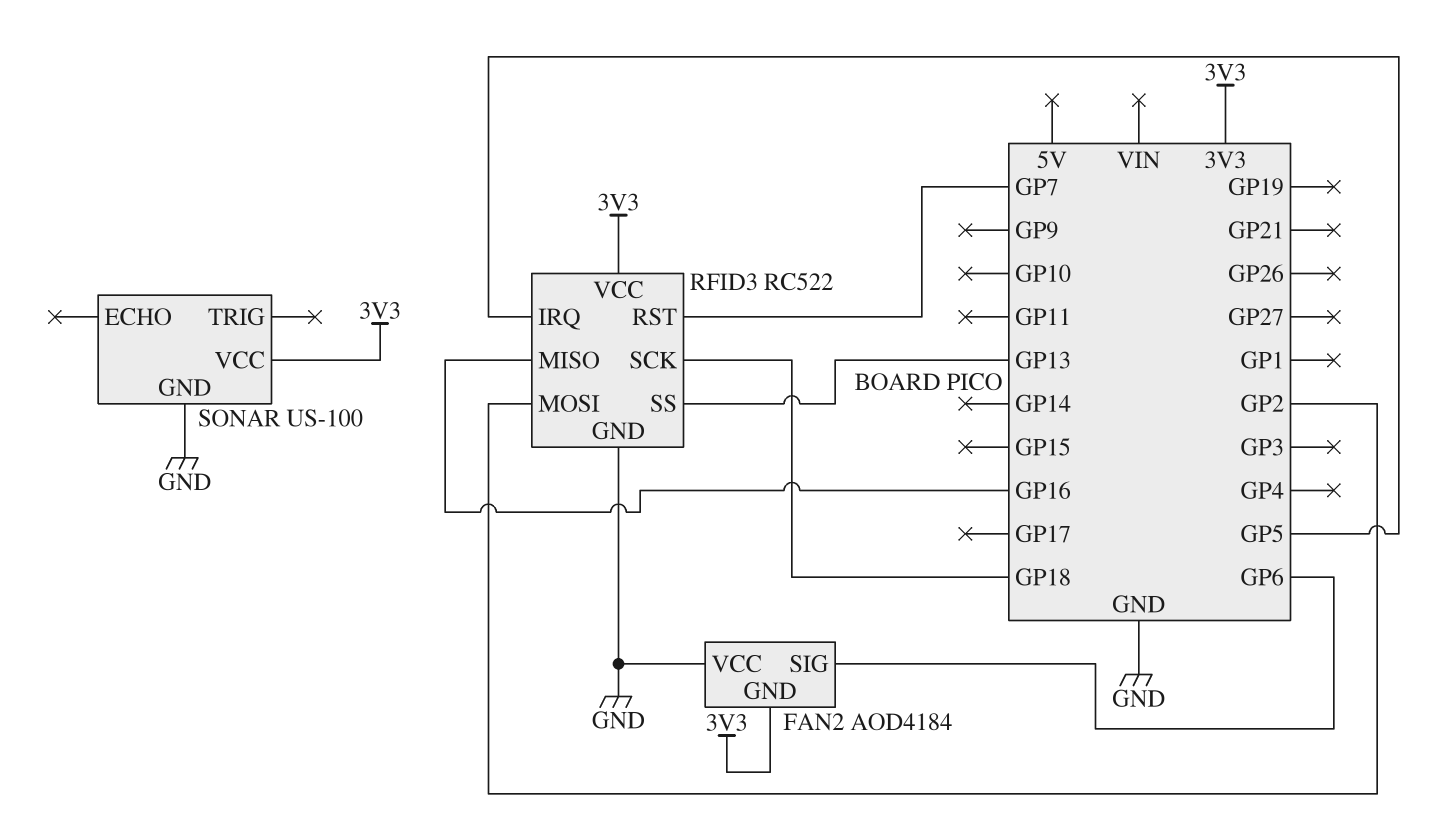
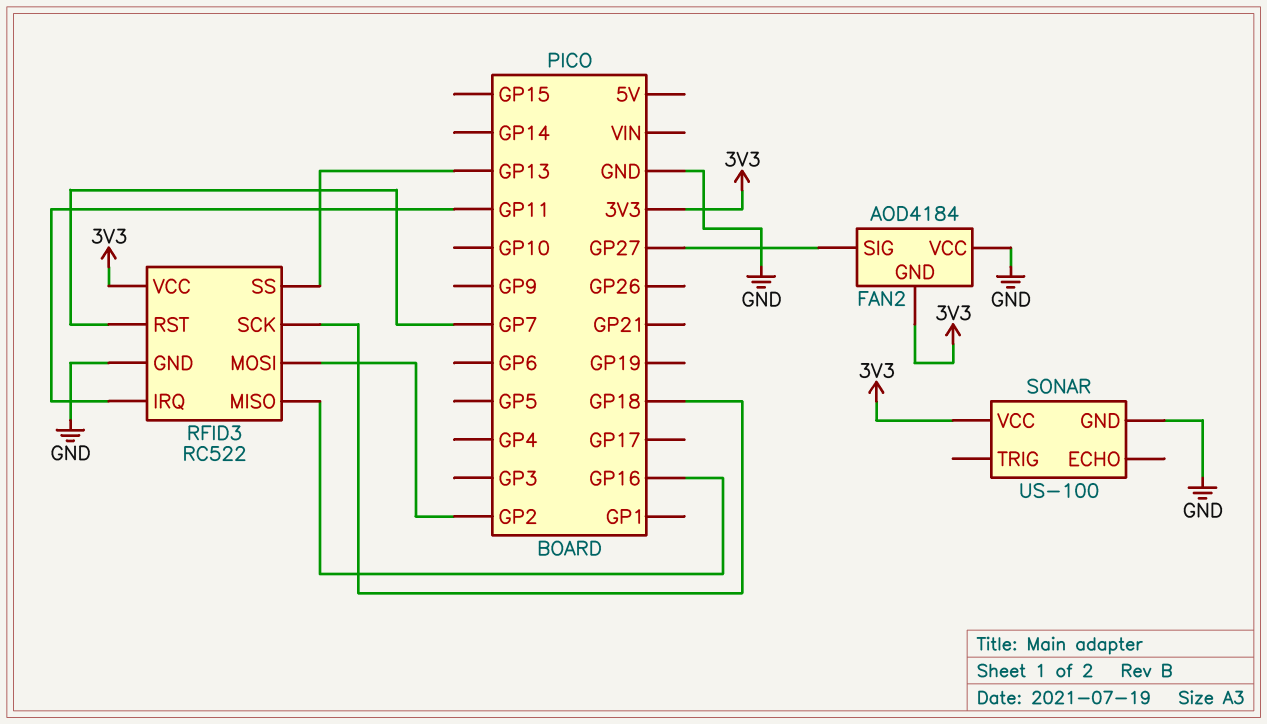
FAN2 pin SIG: GP6 -> GP27
RFID3 pin IRQ: GP5 -> GP11

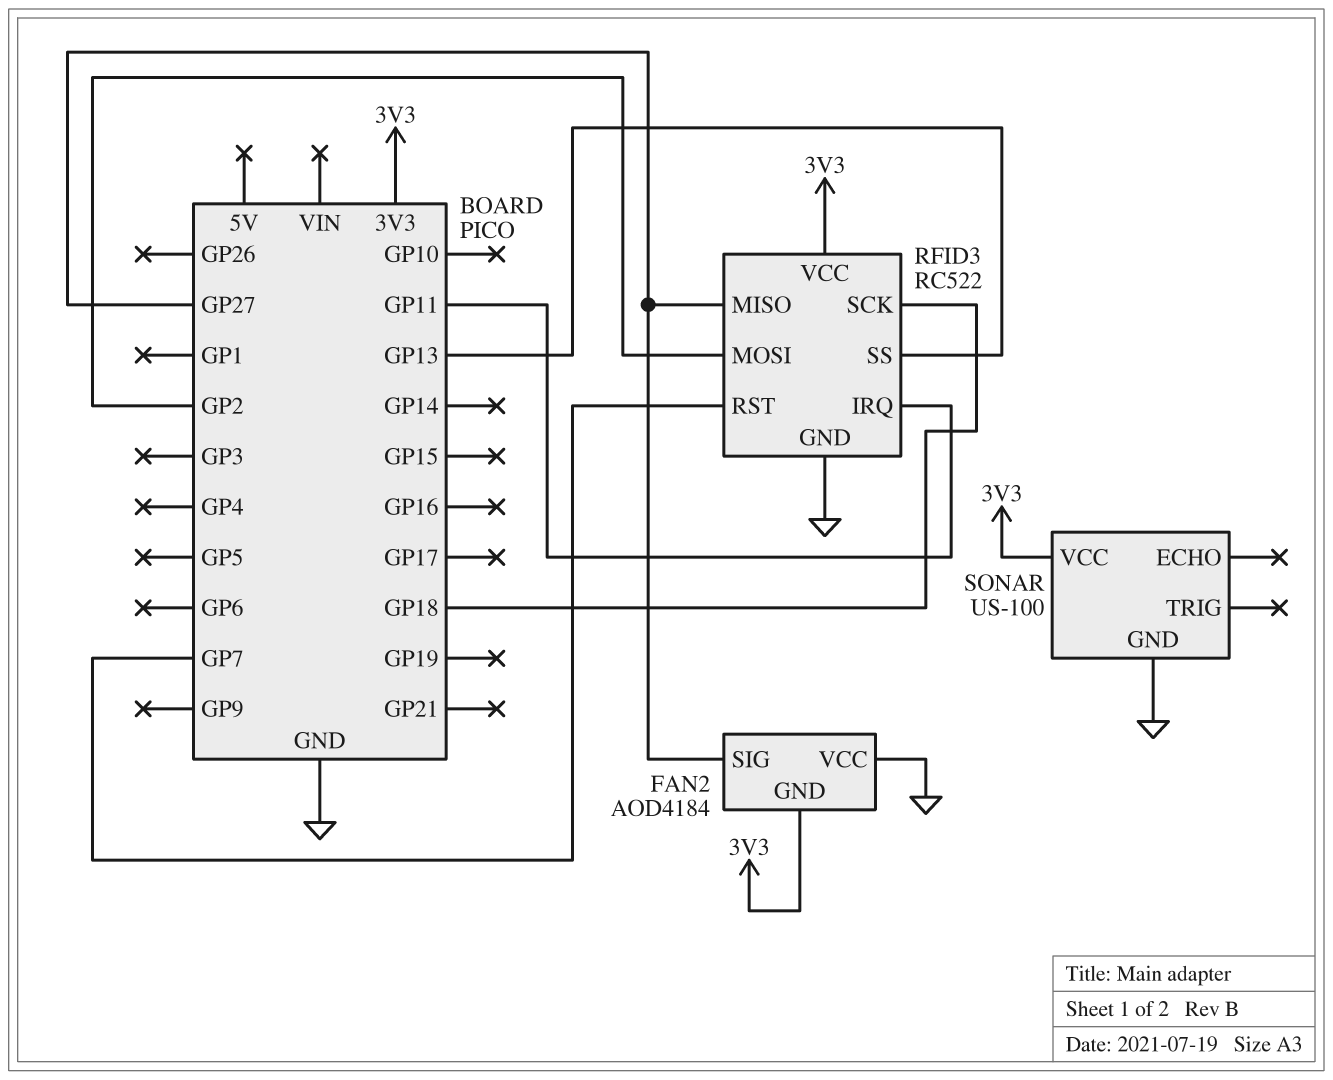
RFID3 pin MISO: GP16 -> GP27

